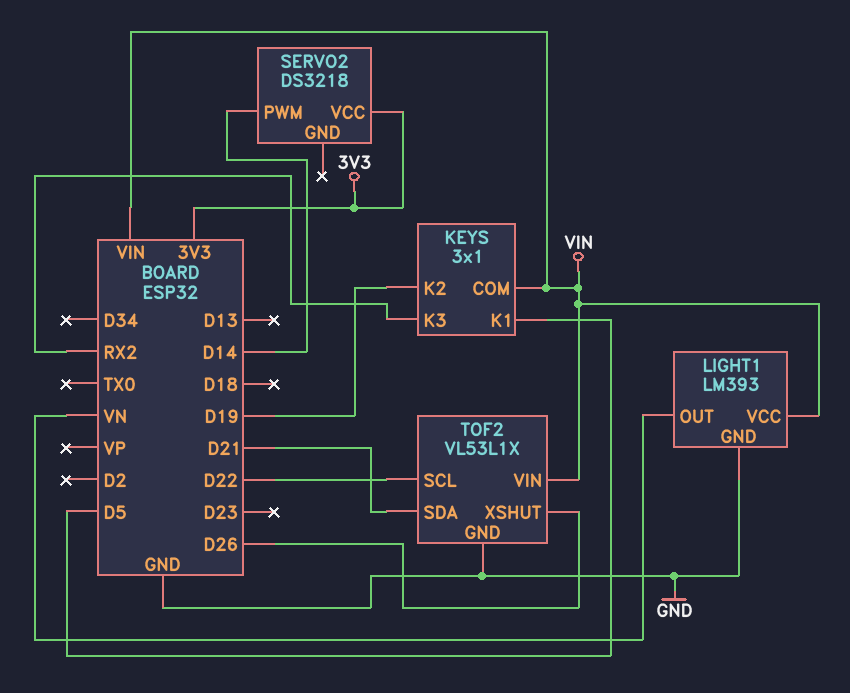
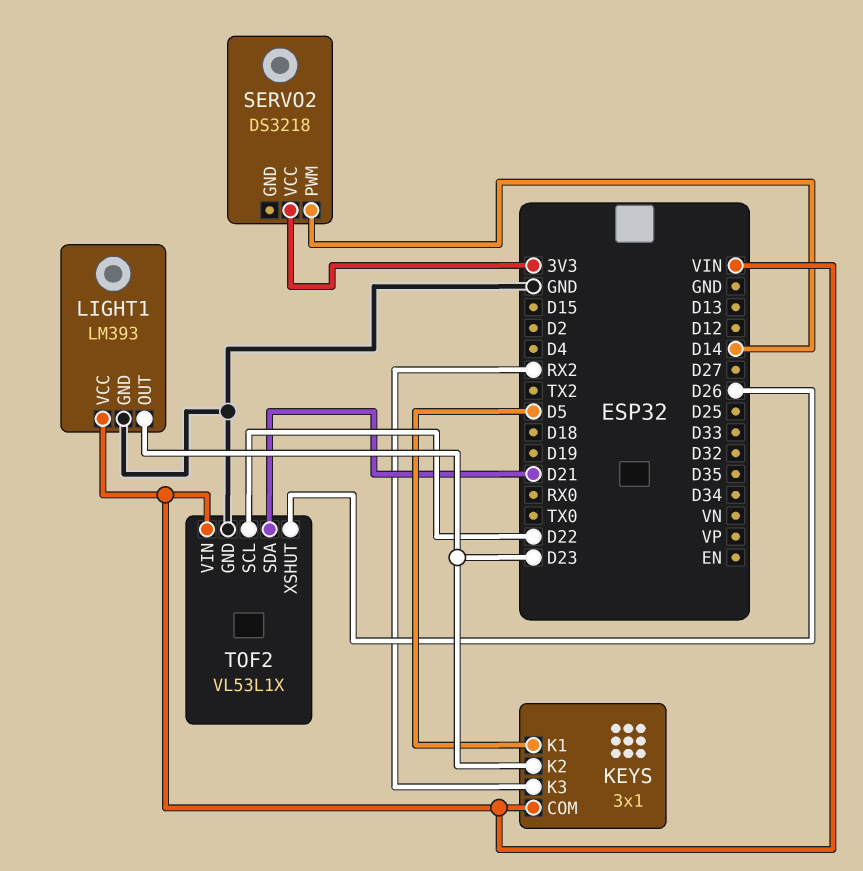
KEYS pin K2: D19 -> D23
LIGHT1 pin OUT: VN -> D23

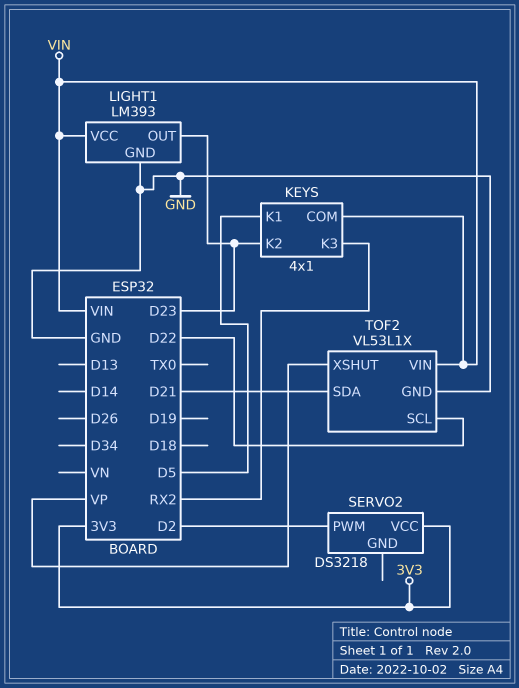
KEYS: 3x1 -> 4x1
SERVO2 pin PWM: D14 -> D2
TOF2 pin XSHUT: D26 -> VP

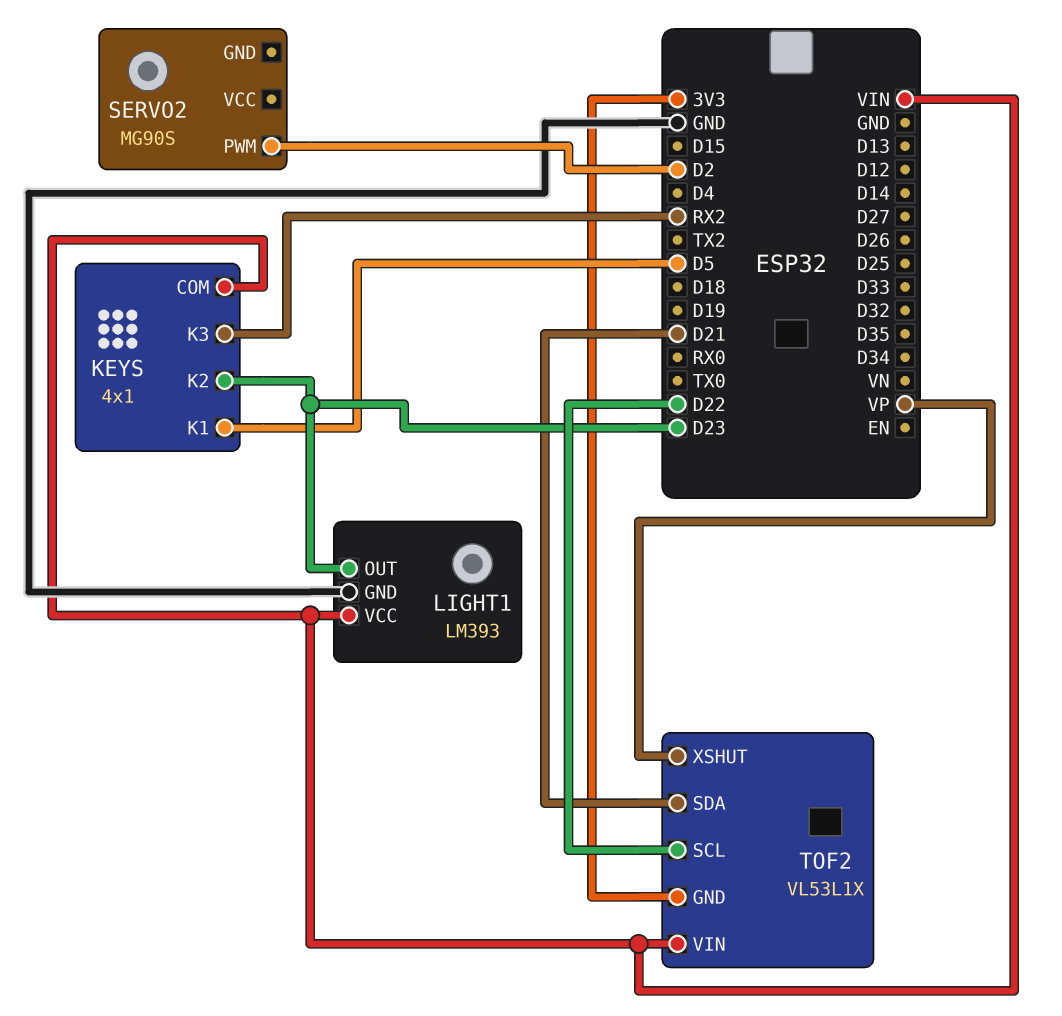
SERVO2: DS3218 -> MG90S
SERVO2 pin VCC: 3V3 -> none
TOF2 pin GND: GND -> 3V3

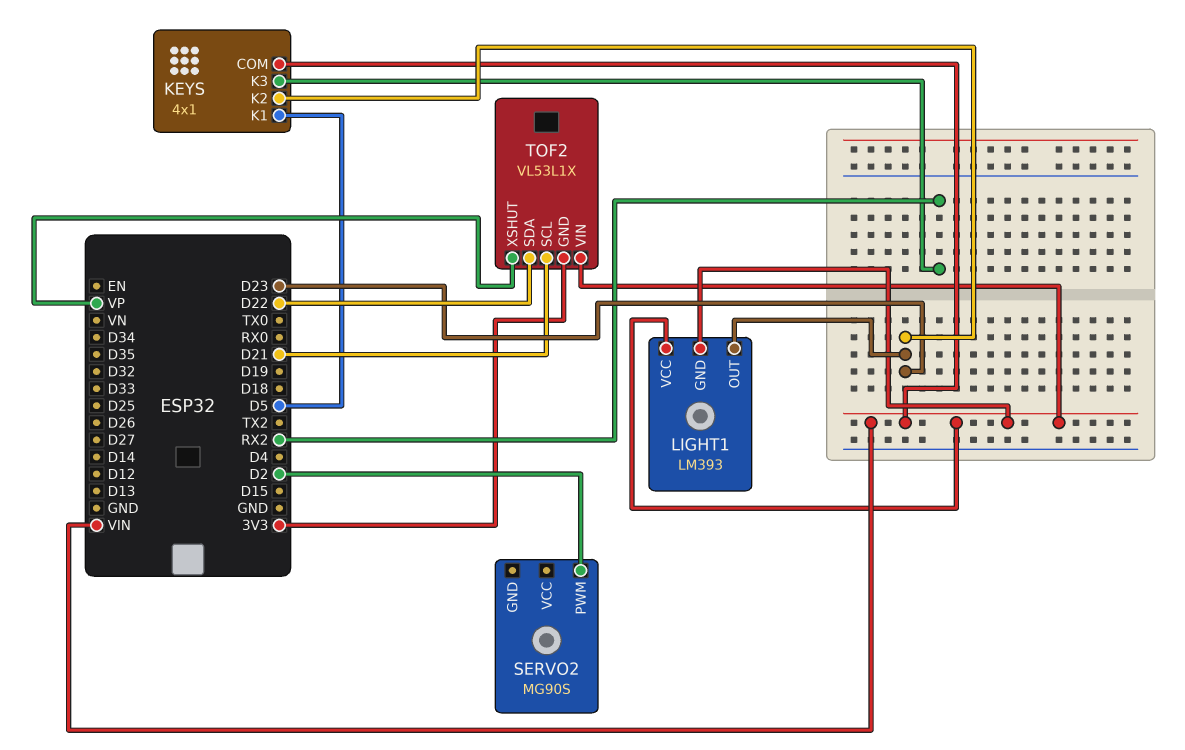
LIGHT1 pin GND: GND -> VIN
TOF2 pin SCL: D22 -> D21
TOF2 pin SDA: D21 -> D22

